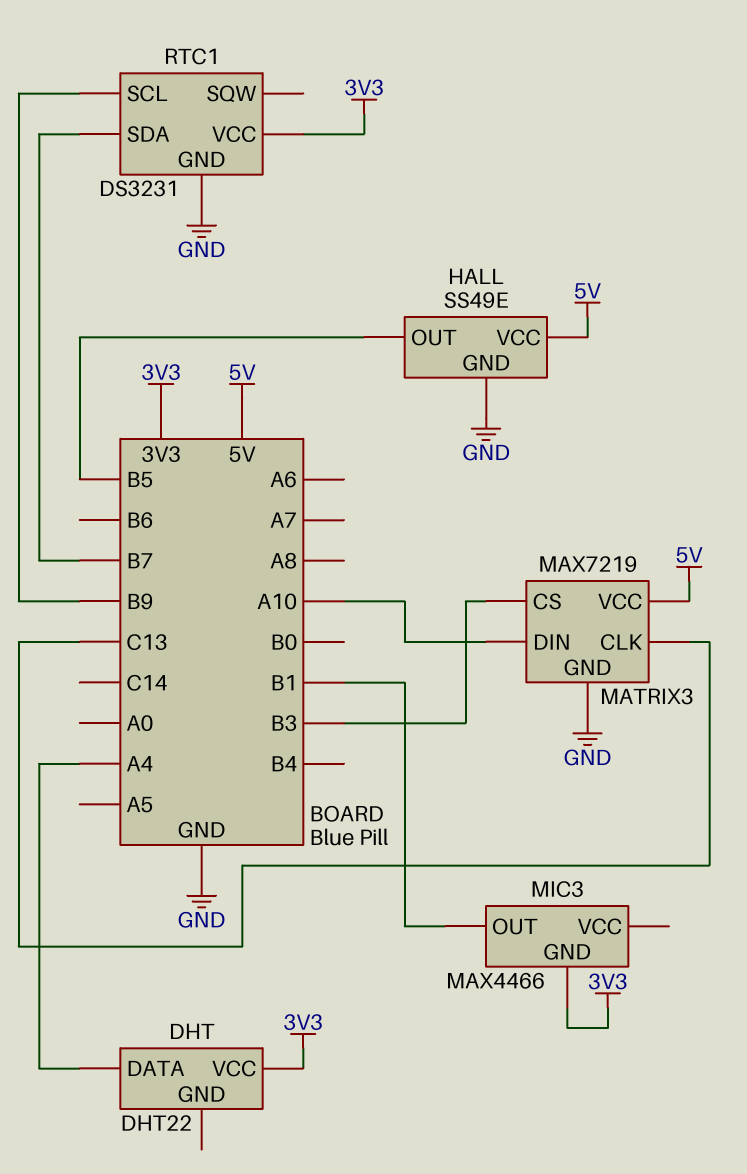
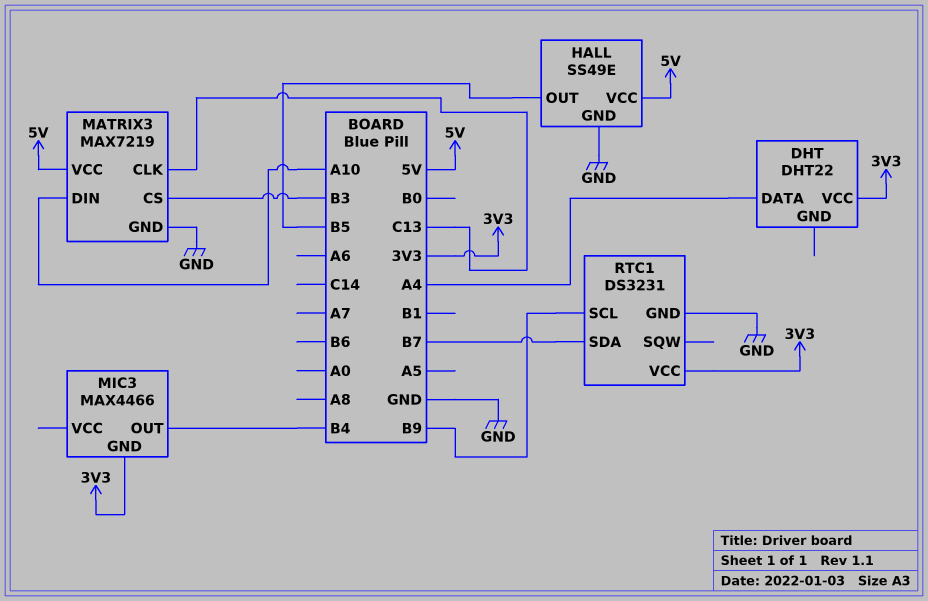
MIC3 pin OUT: B1 -> B4

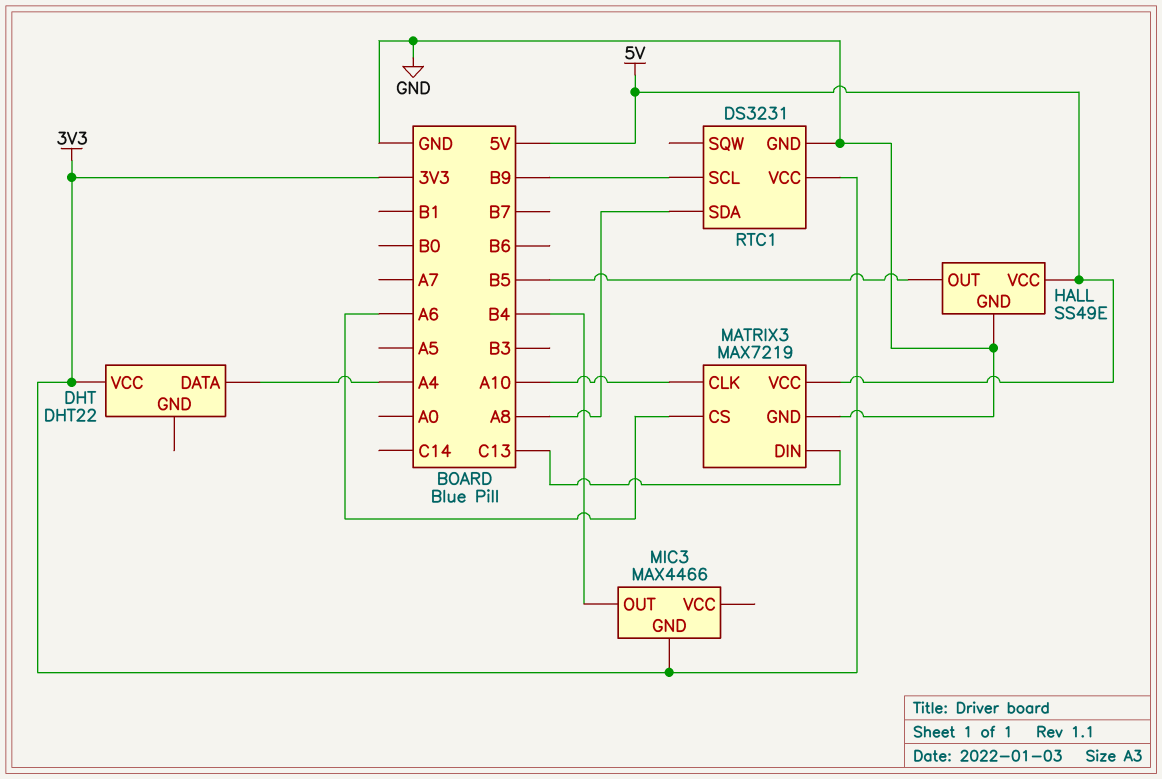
MATRIX3 pin CLK: C13 -> A10
MATRIX3 pin CS: B3 -> A6
MATRIX3 pin DIN: A10 -> C13
RTC1 pin SDA: B7 -> A8

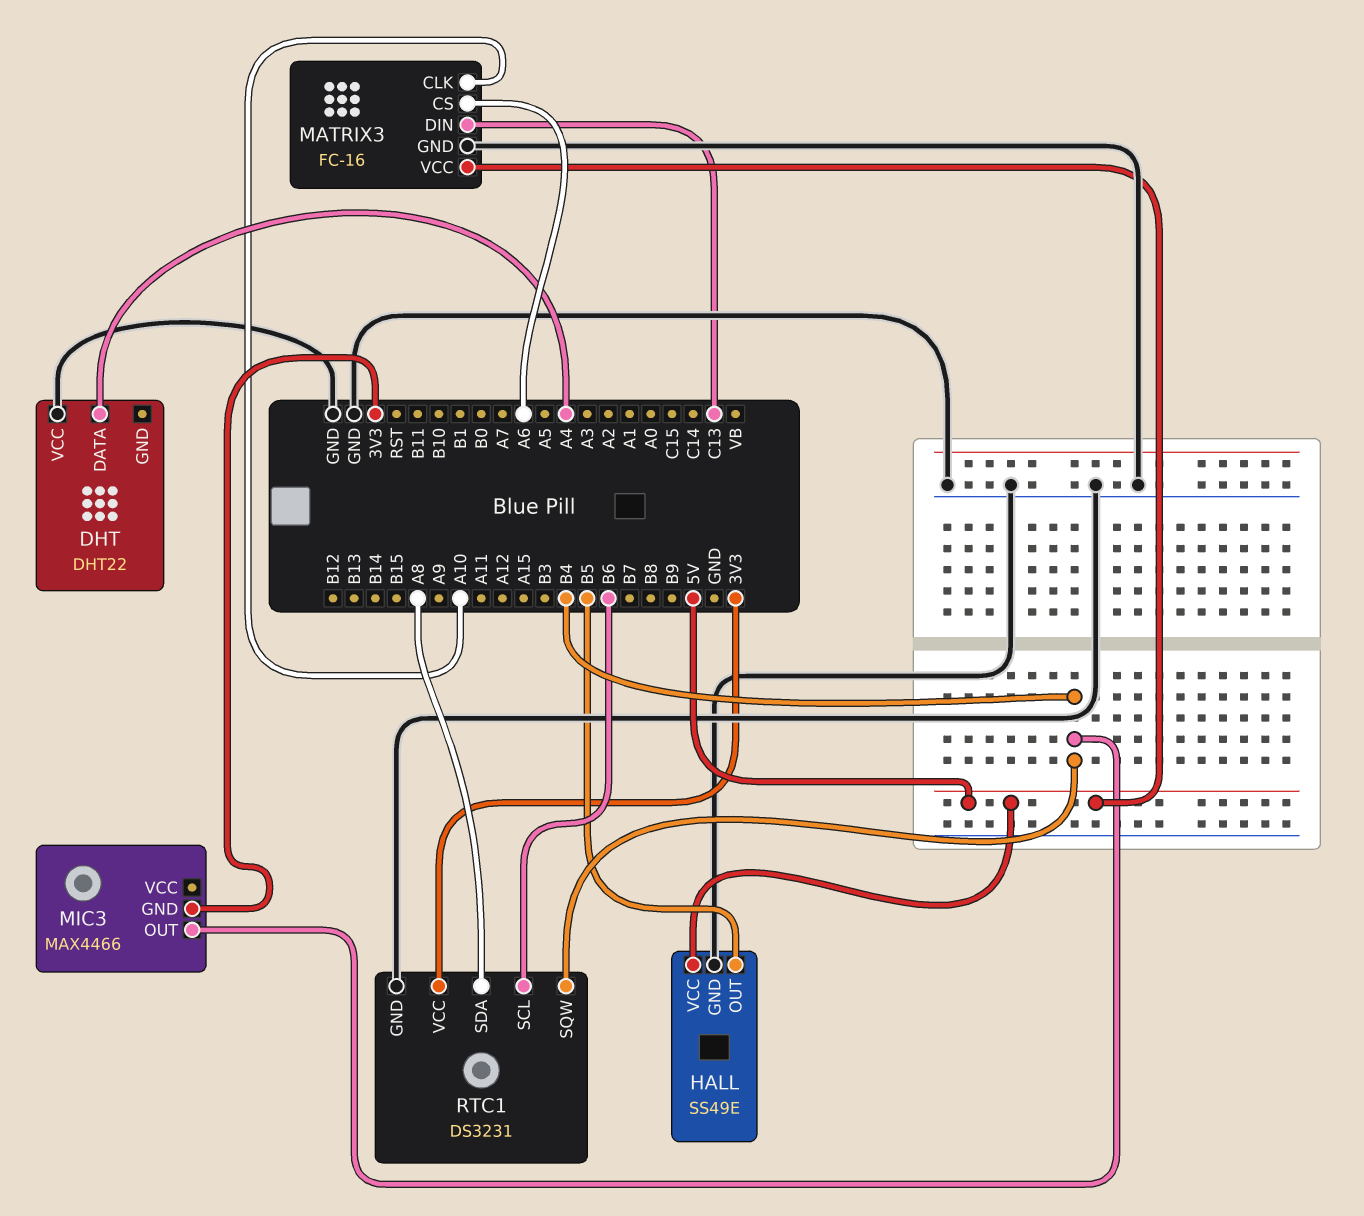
DHT pin VCC: 3V3 -> GND
MATRIX3: MAX7219 -> FC-16
RTC1 pin SCL: B9 -> B6
RTC1 pin SQW: none -> B4

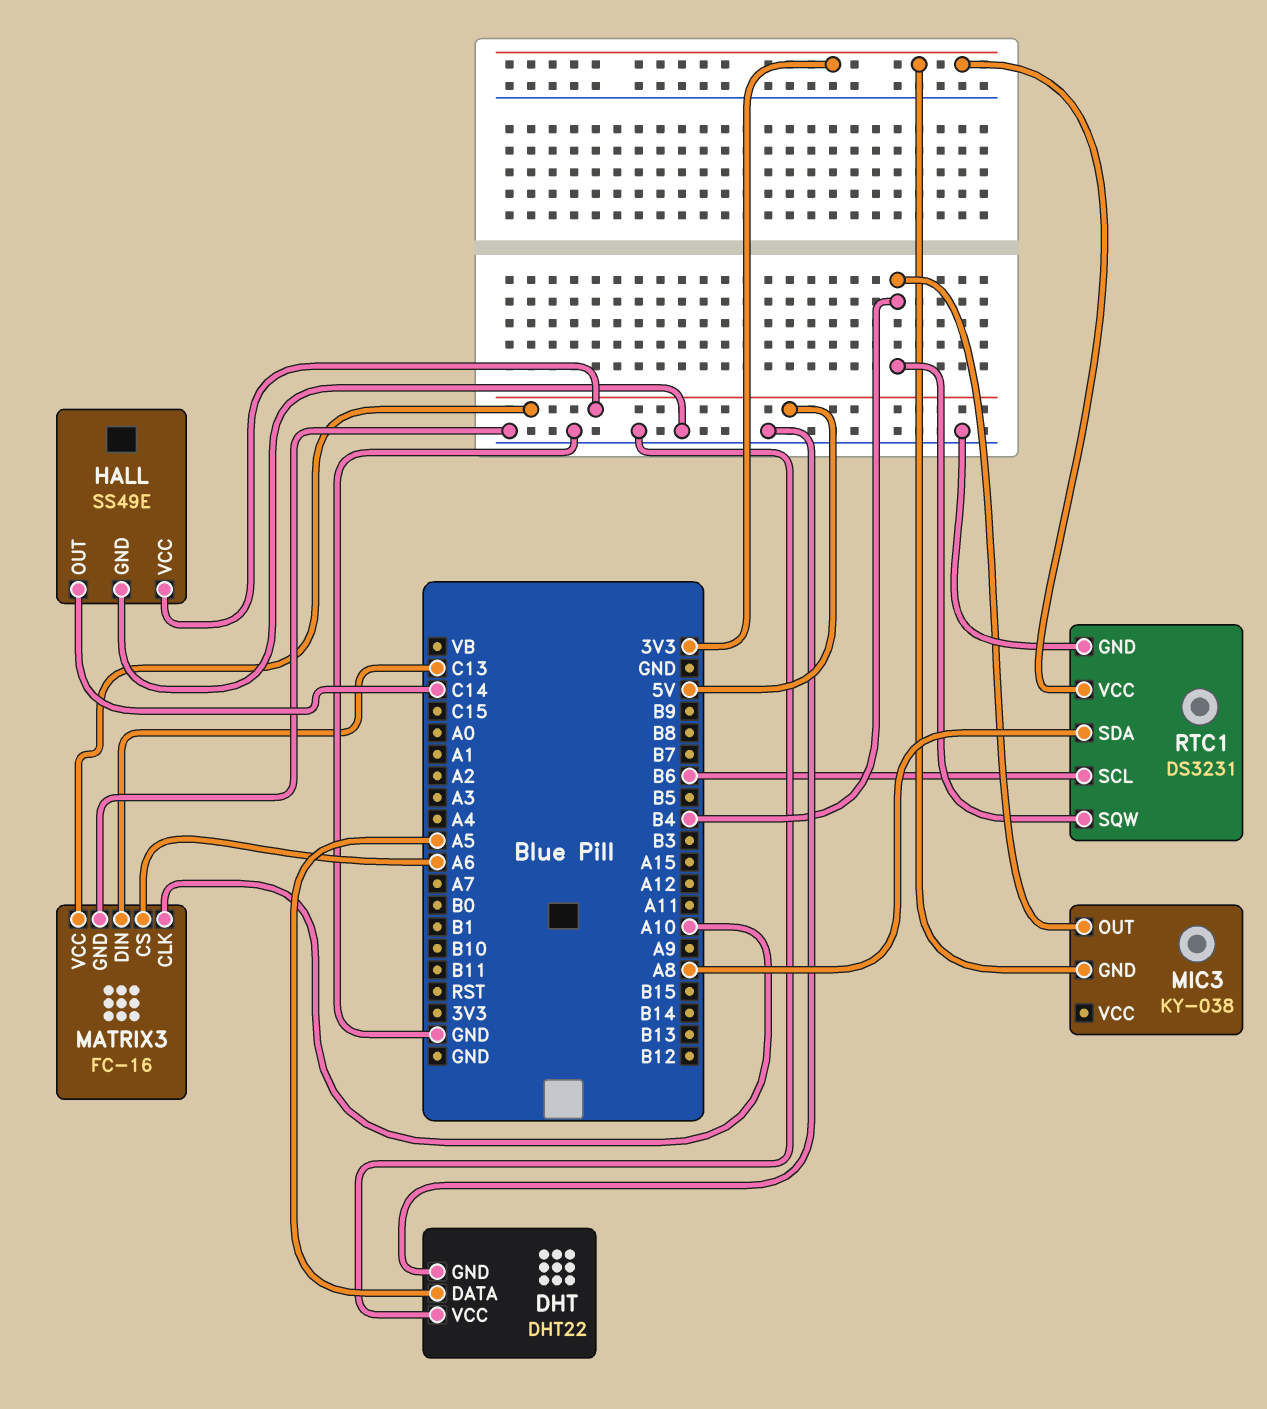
DHT pin DATA: A4 -> A5
DHT pin GND: none -> GND
HALL pin OUT: B5 -> C14
MIC3: MAX4466 -> KY-038

